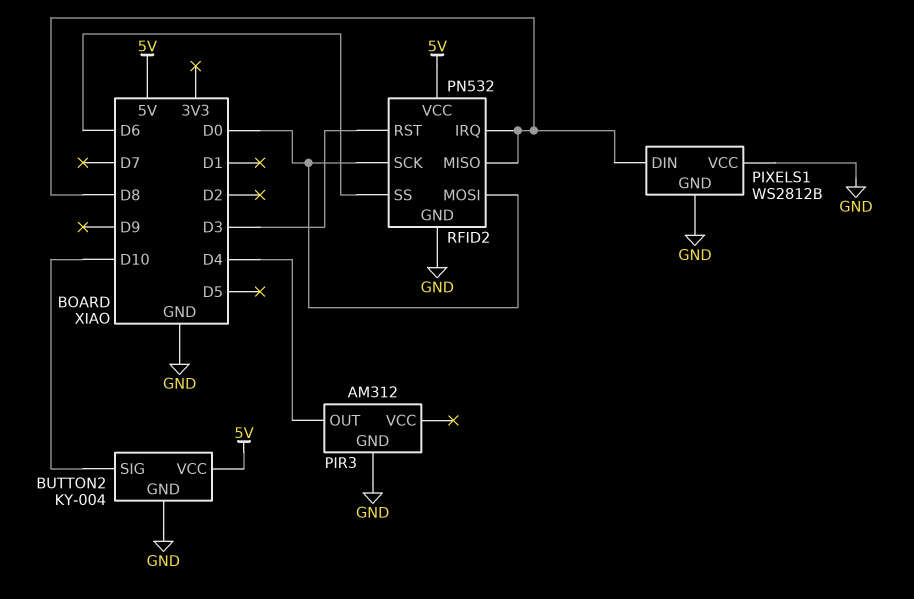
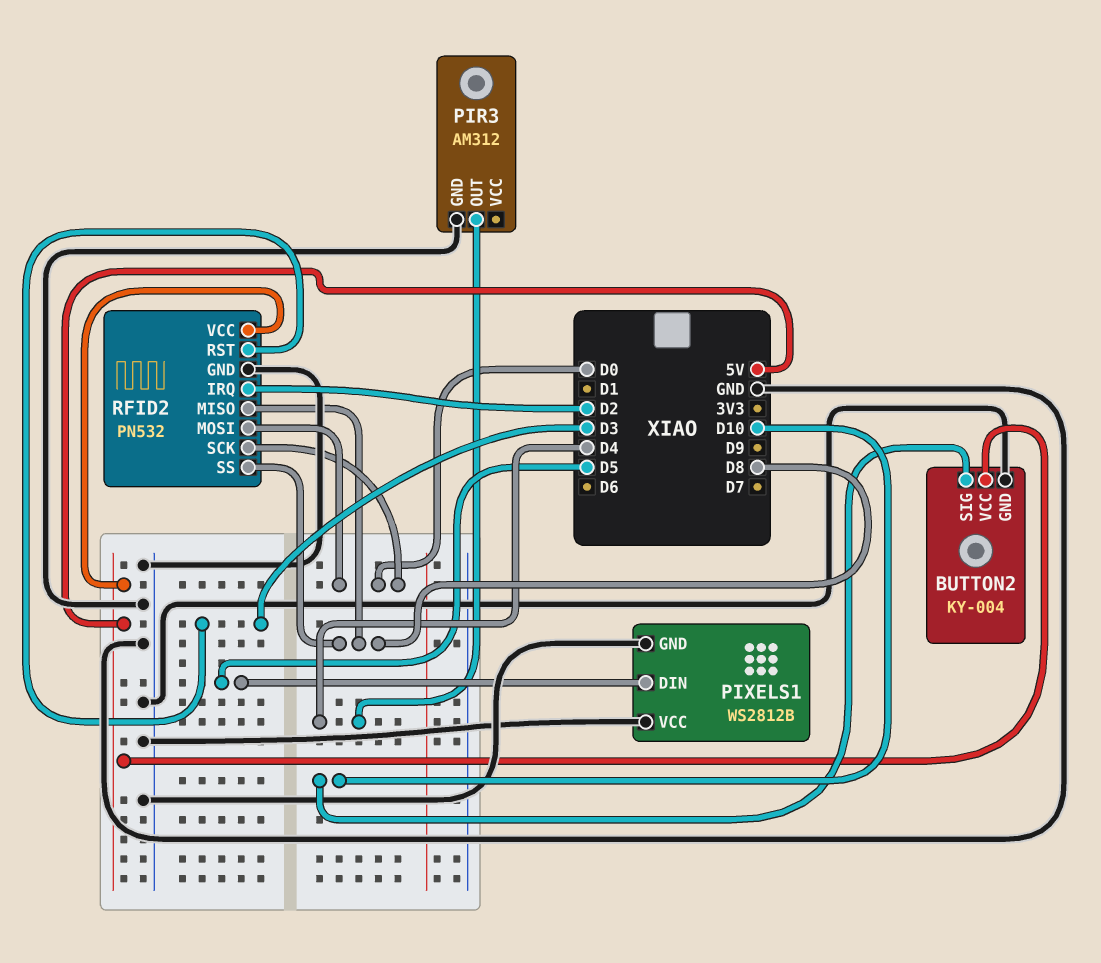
PIXELS1 pin DIN: D8 -> D5
RFID2 pin IRQ: D8 -> D2
RFID2 pin SS: D6 -> D8

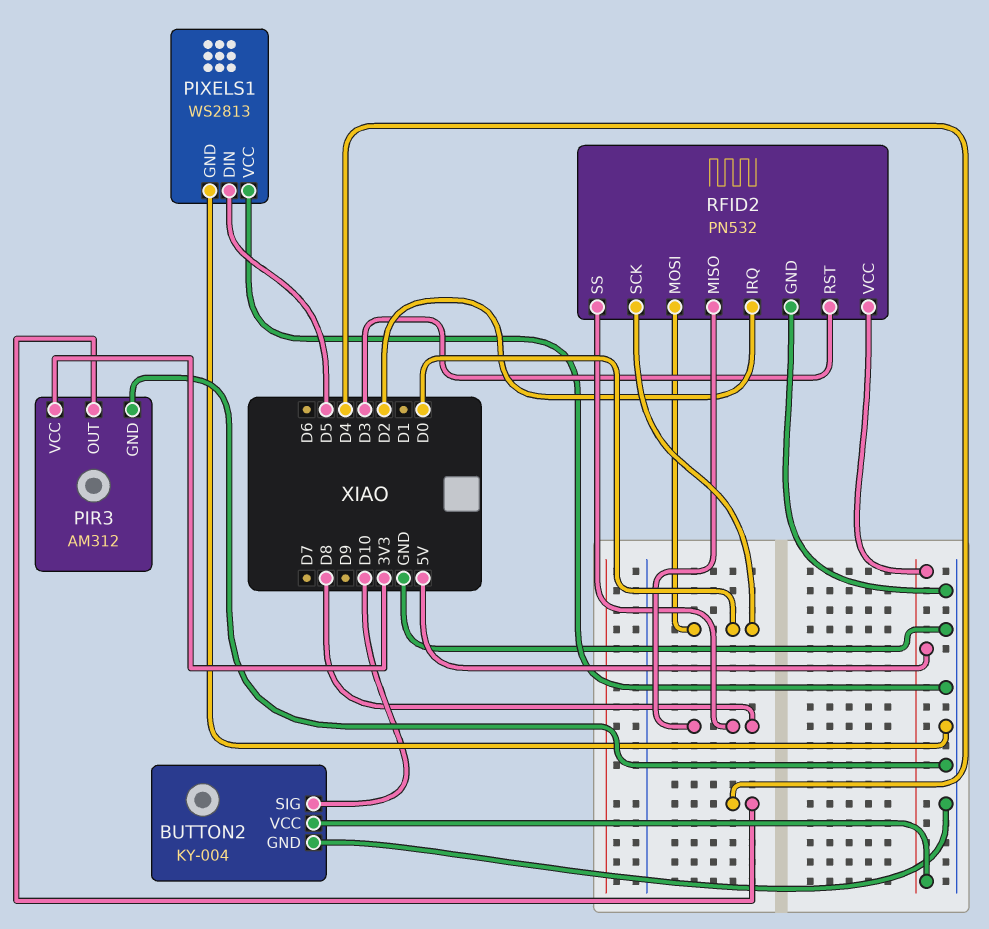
PIR3 pin VCC: none -> 3V3
PIXELS1: WS2812B -> WS2813

